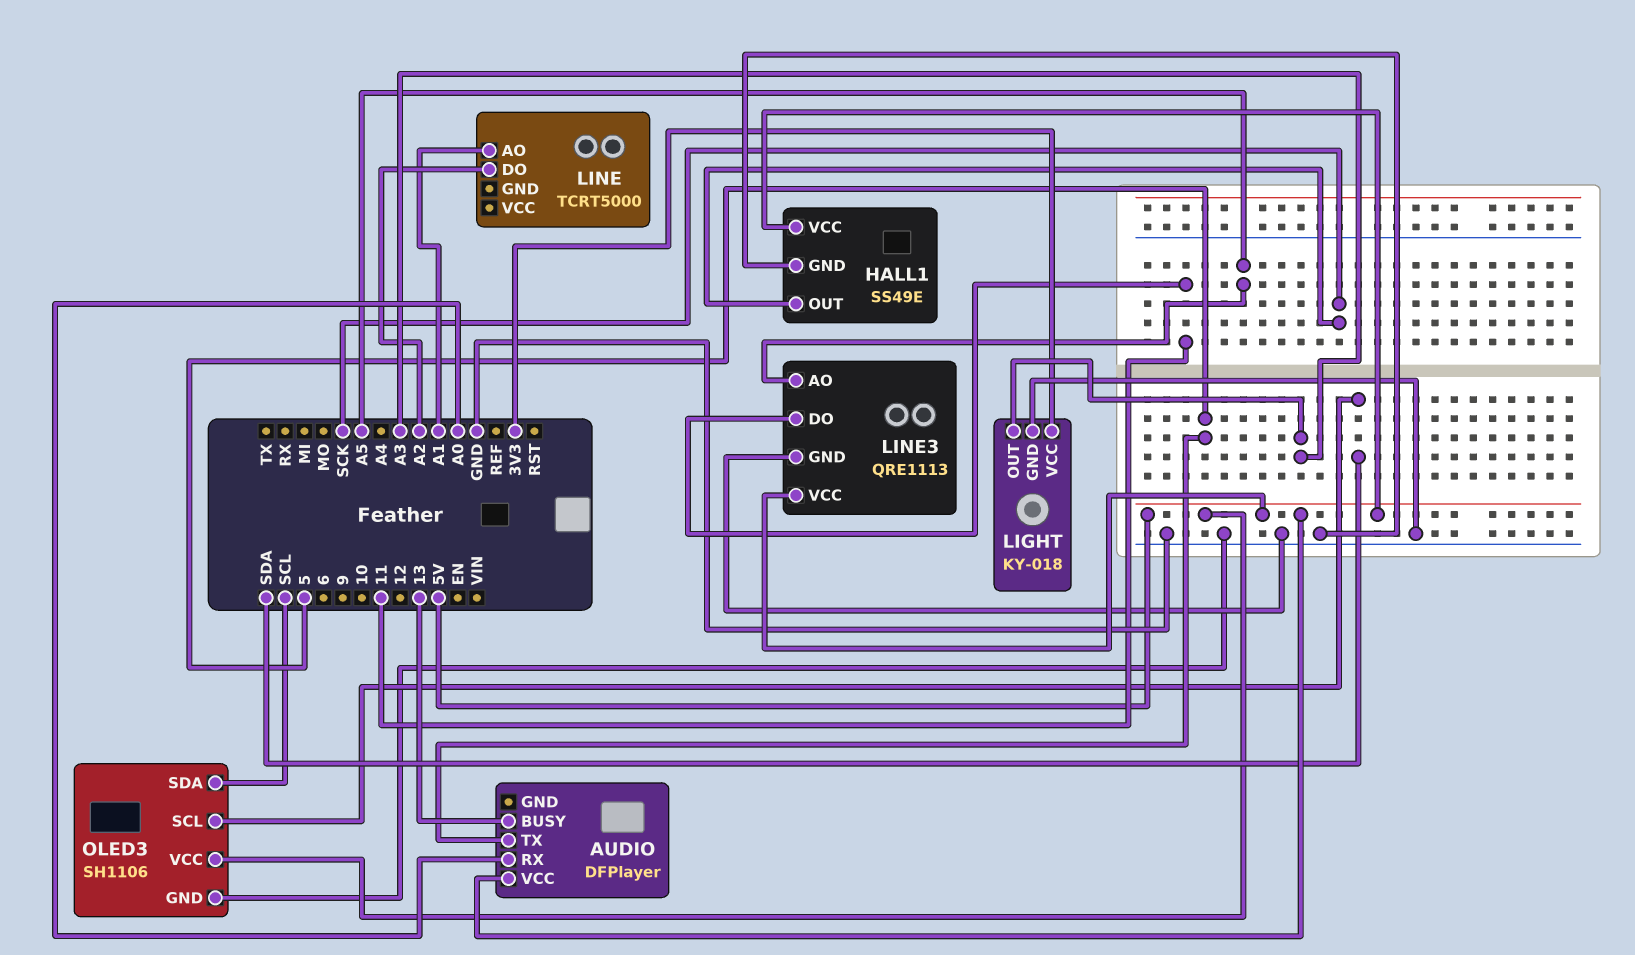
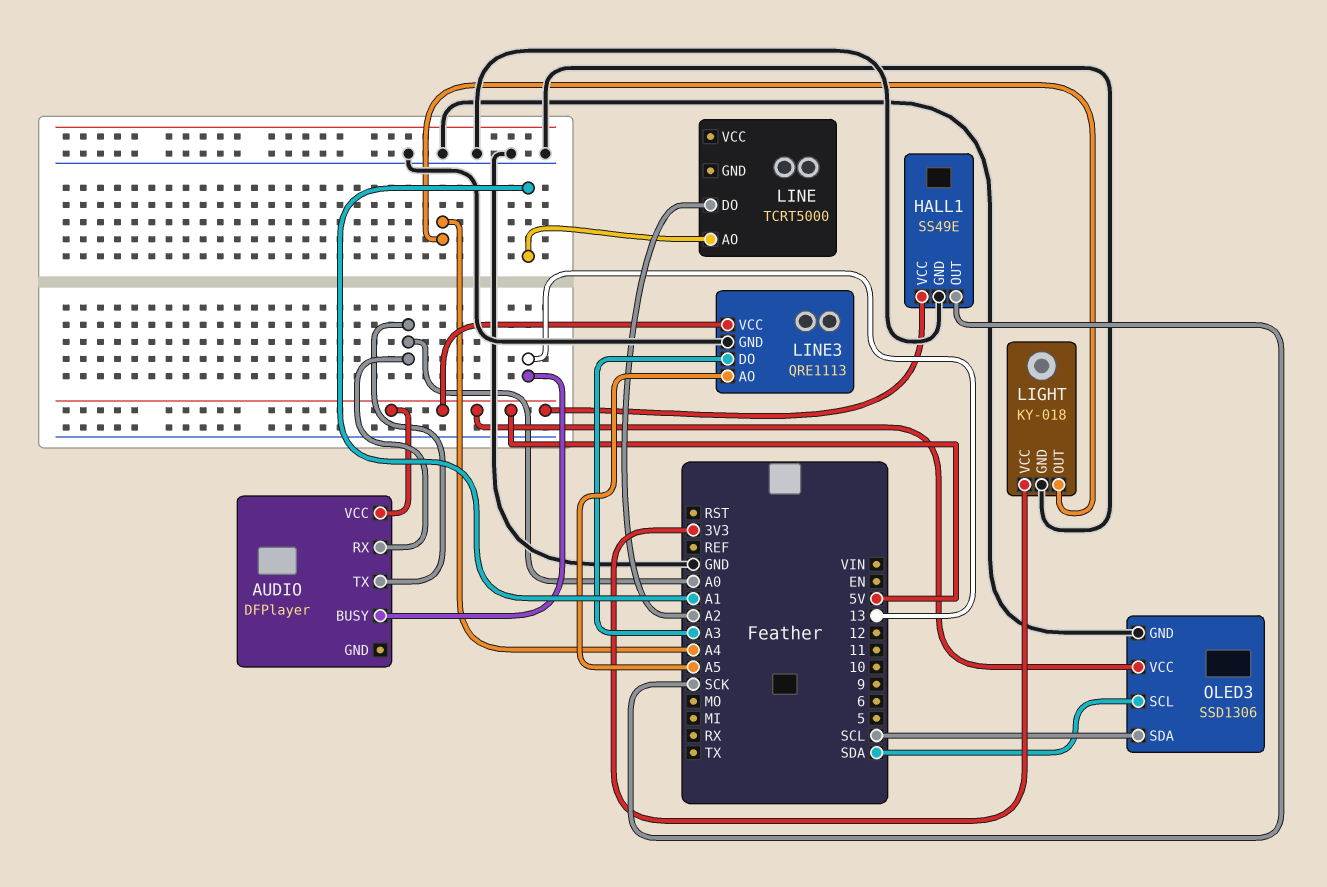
AUDIO pin TX: 5 -> A0
LIGHT pin OUT: A3 -> A4
LINE3 pin DO: 11 -> A3
OLED3: SH1106 -> SSD1306

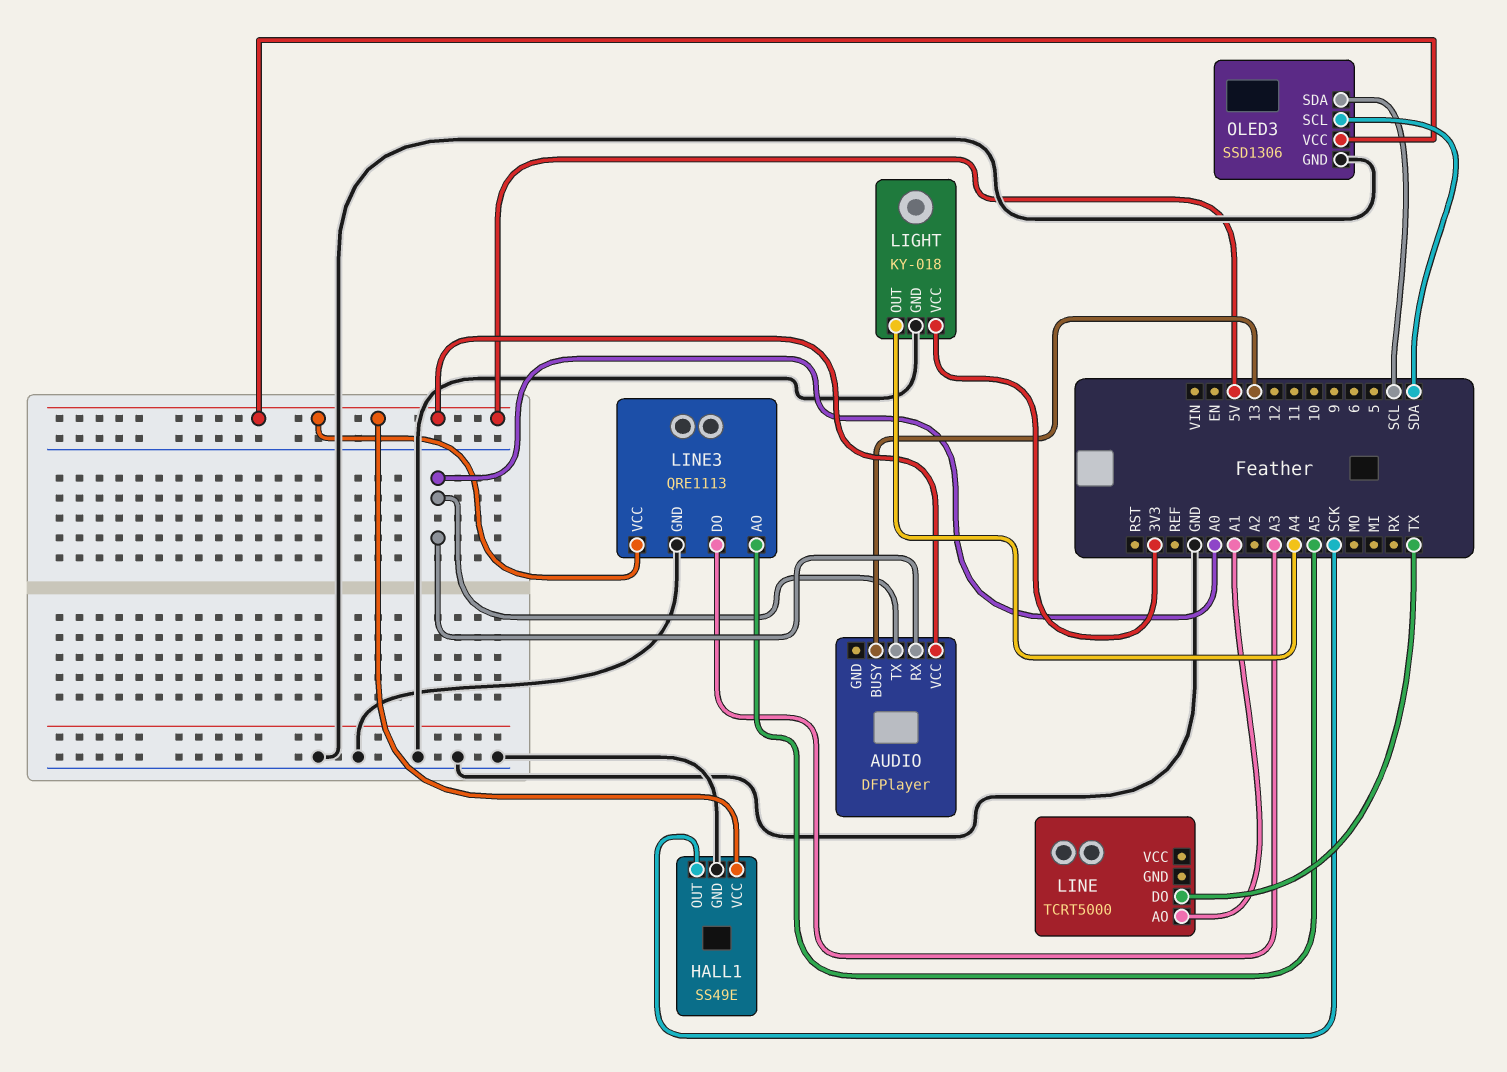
LINE pin DO: A2 -> TX

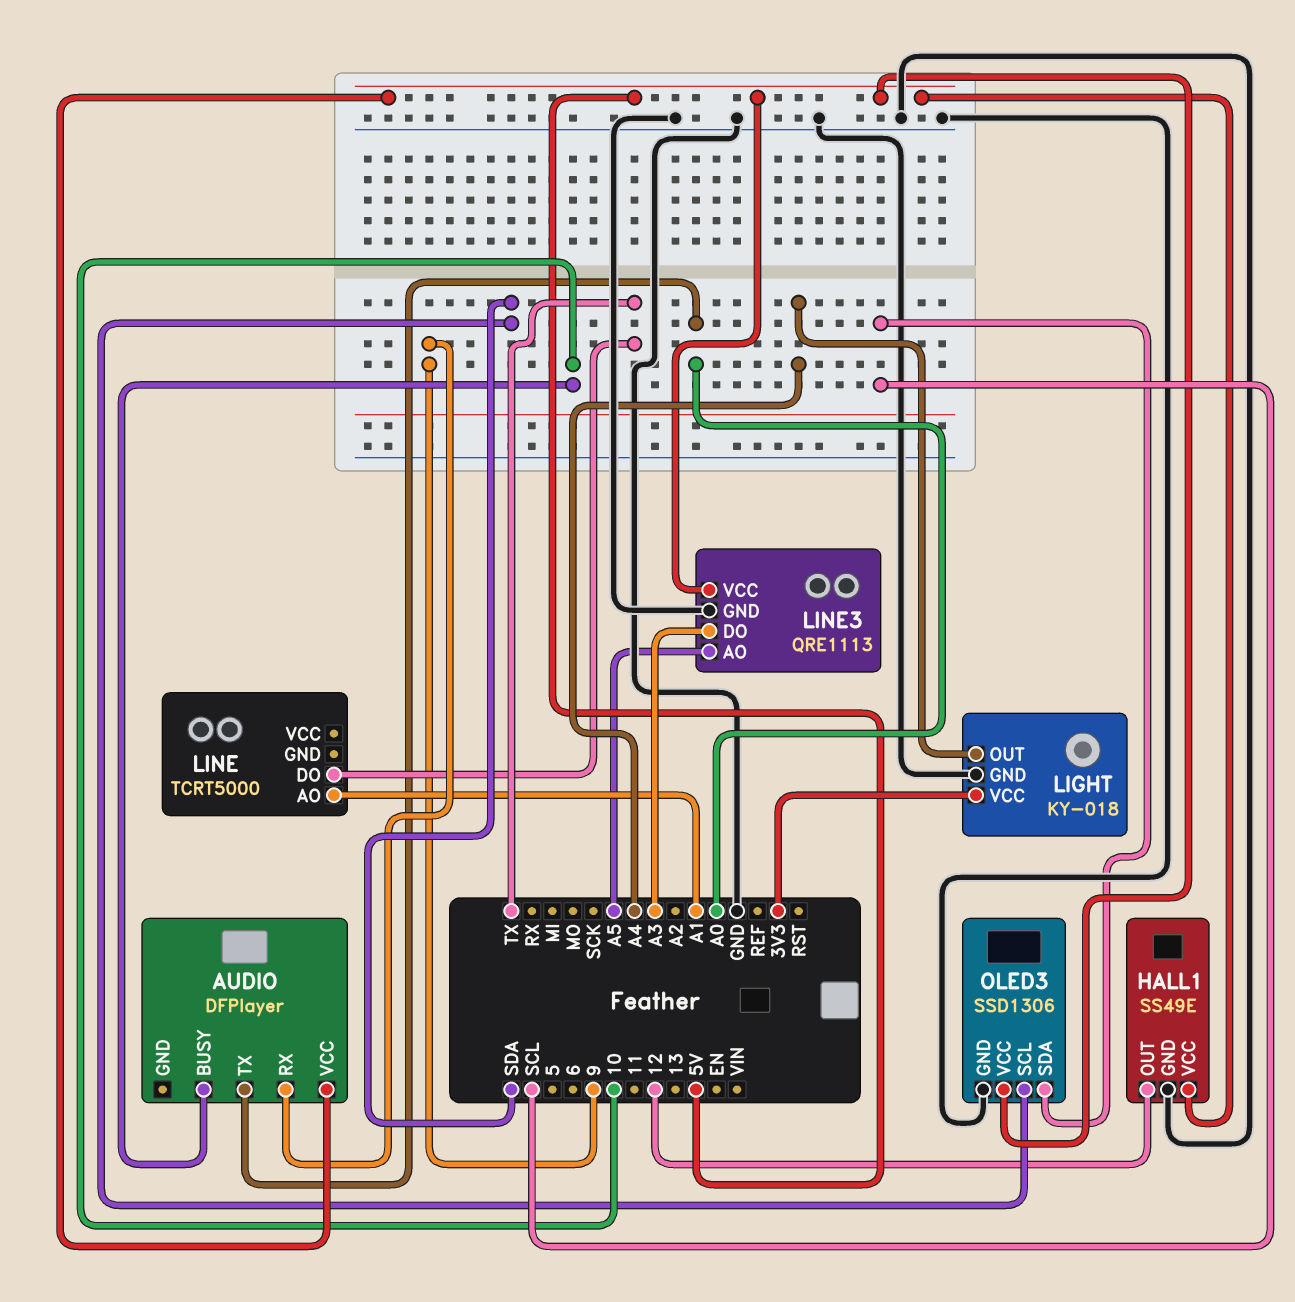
AUDIO pin BUSY: 13 -> 10
AUDIO pin RX: A0 -> 9
HALL1 pin OUT: SCK -> 12

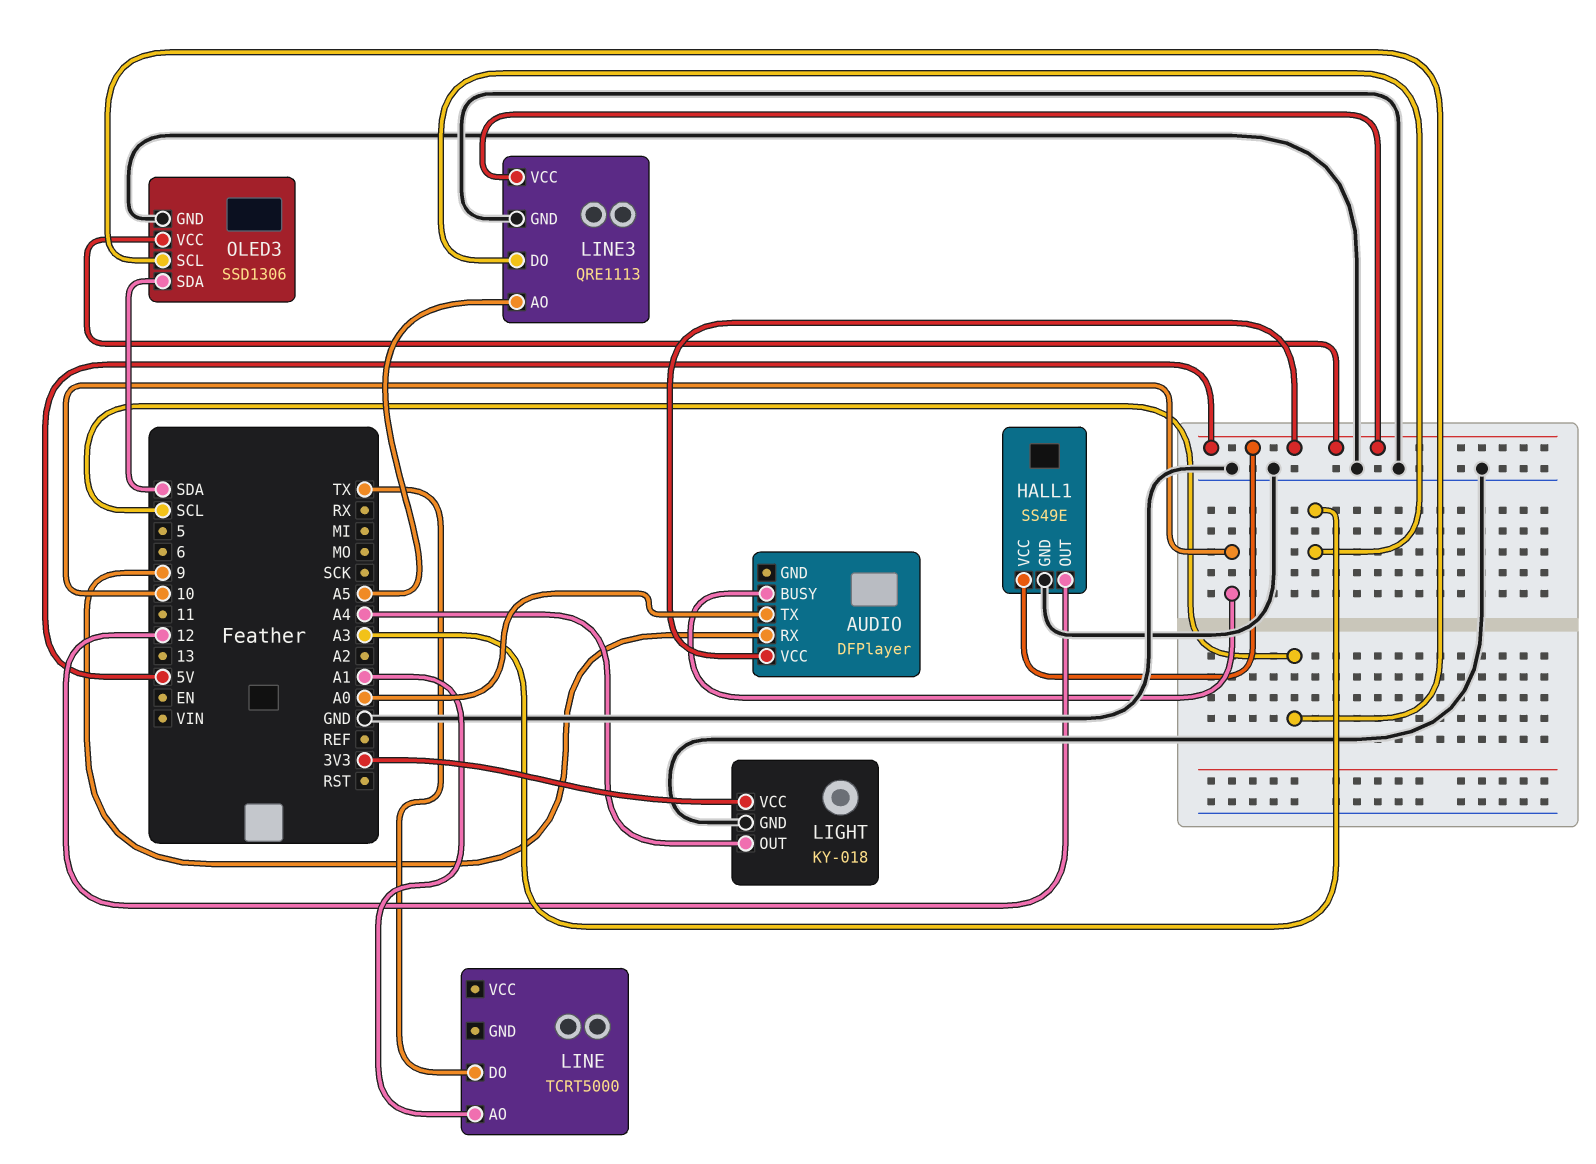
OLED3 pin SCL: SDA -> SCL
OLED3 pin SDA: SCL -> SDA

